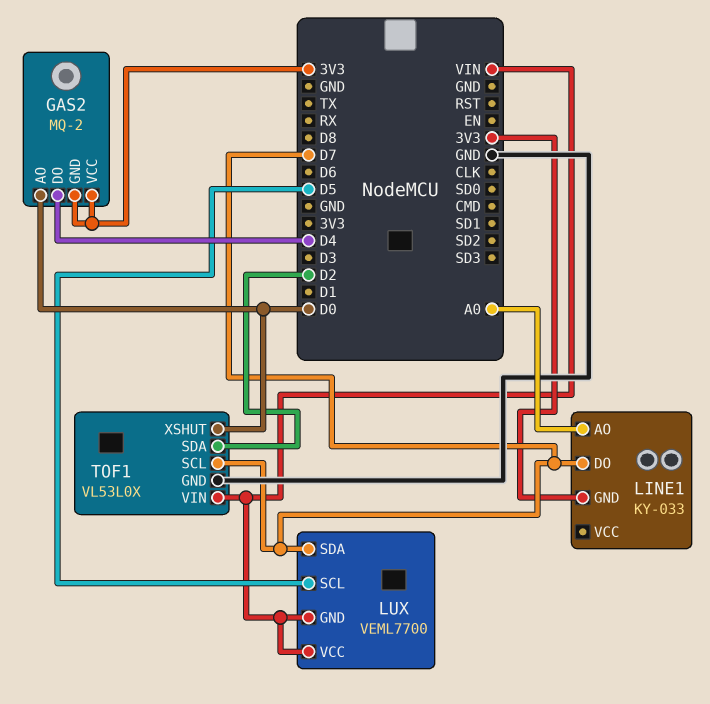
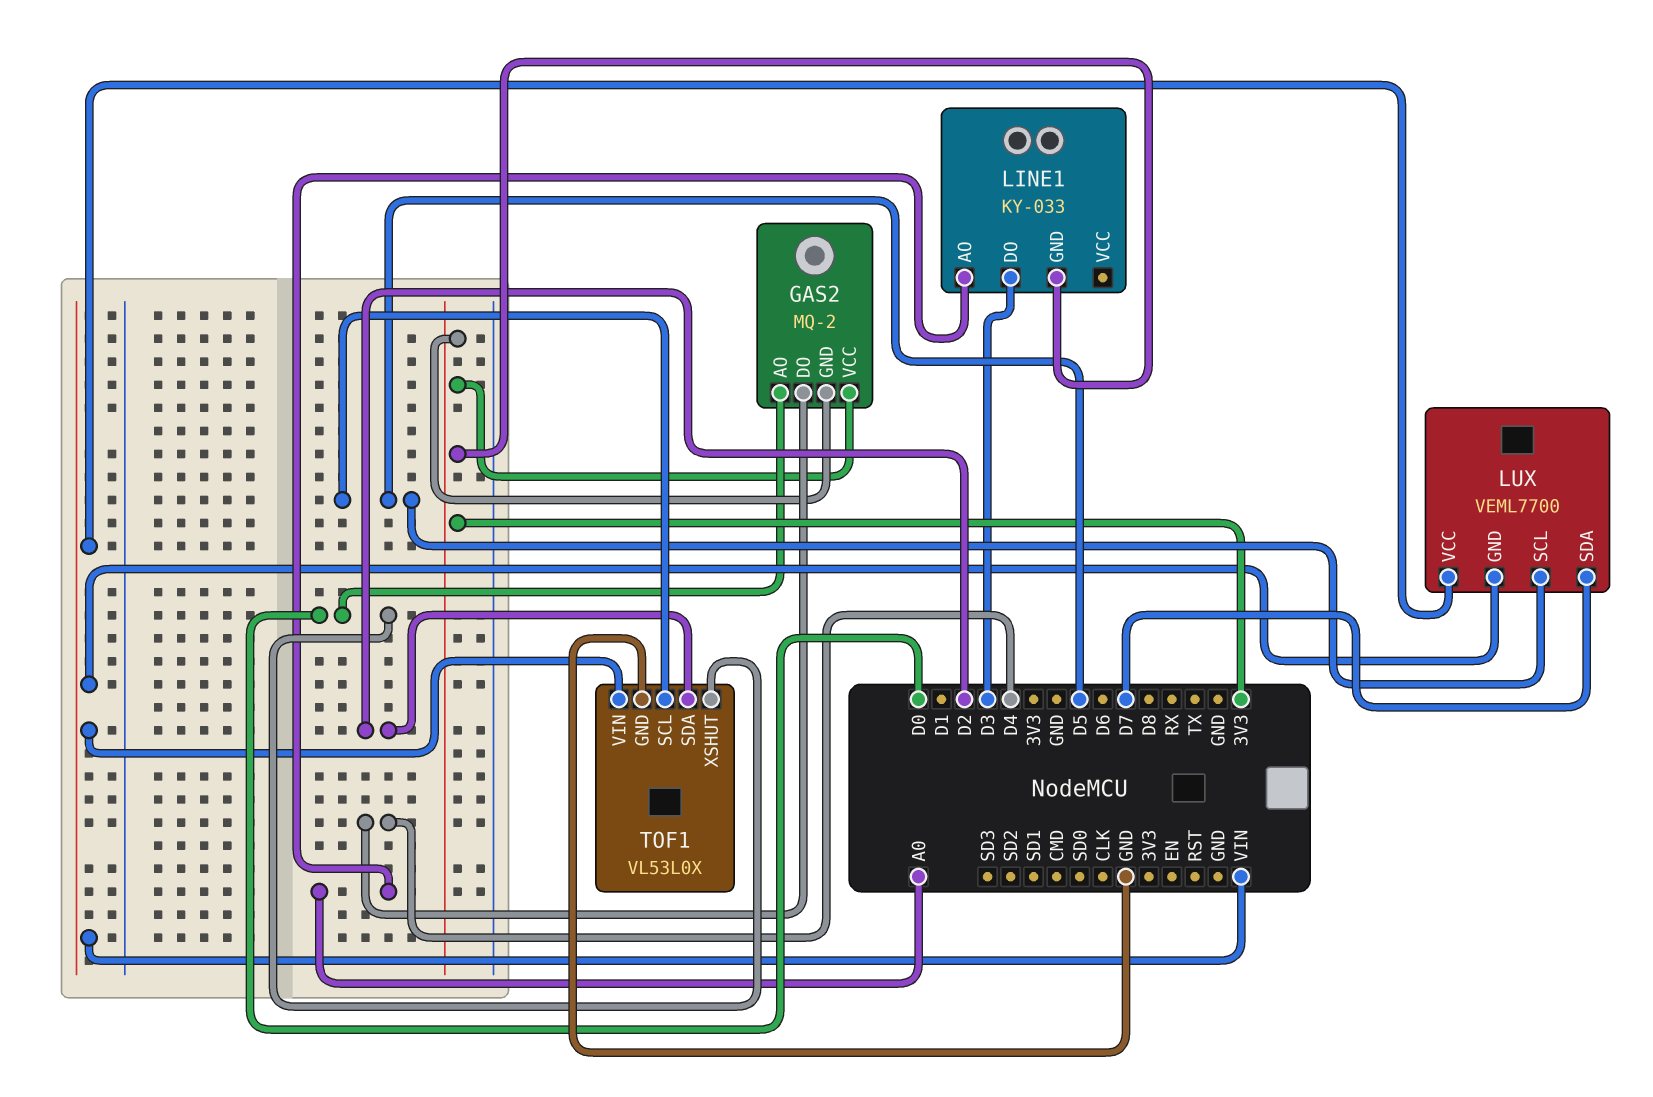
LINE1 pin DO: D7 -> D3
TOF1 pin SCL: D7 -> D5

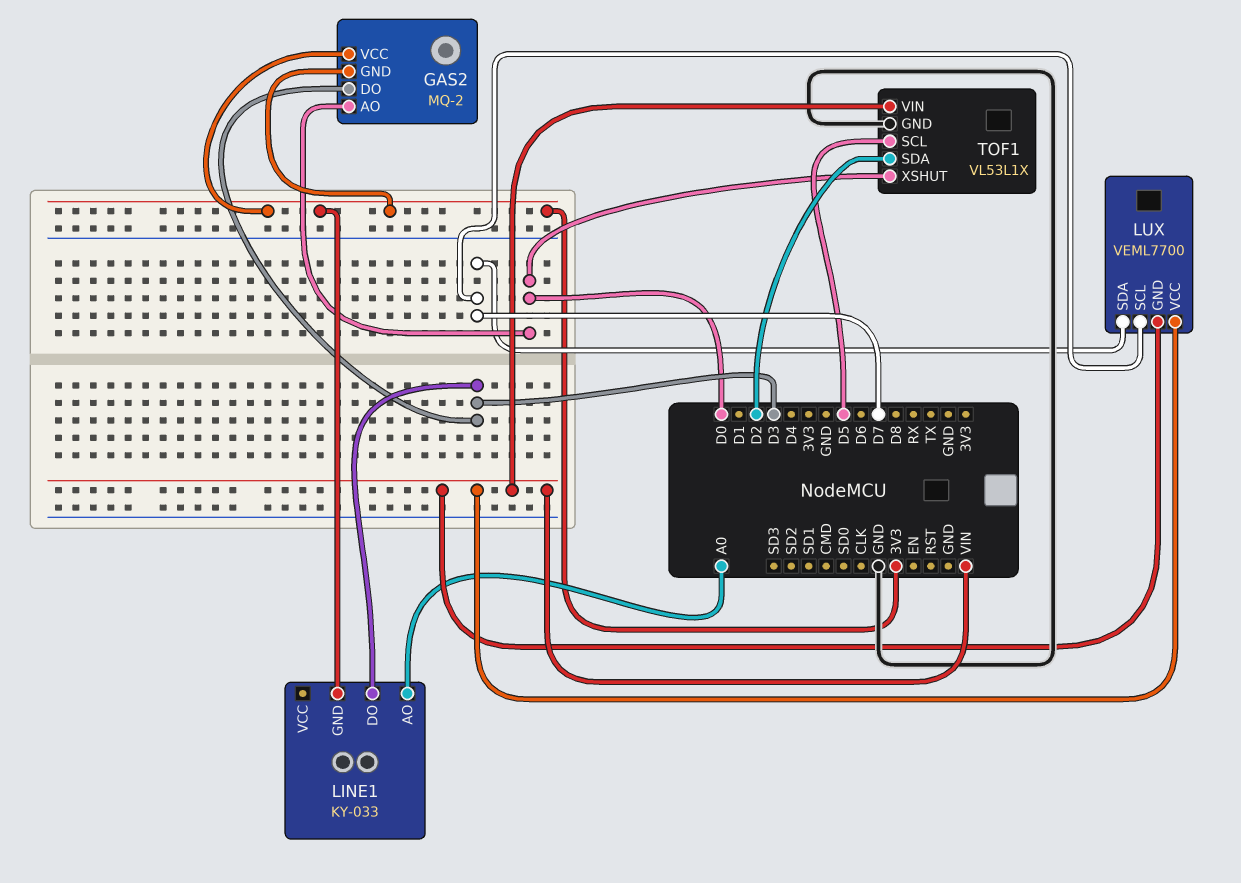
GAS2 pin DO: D4 -> D3
LUX pin SCL: D5 -> D7
TOF1: VL53L0X -> VL53L1X

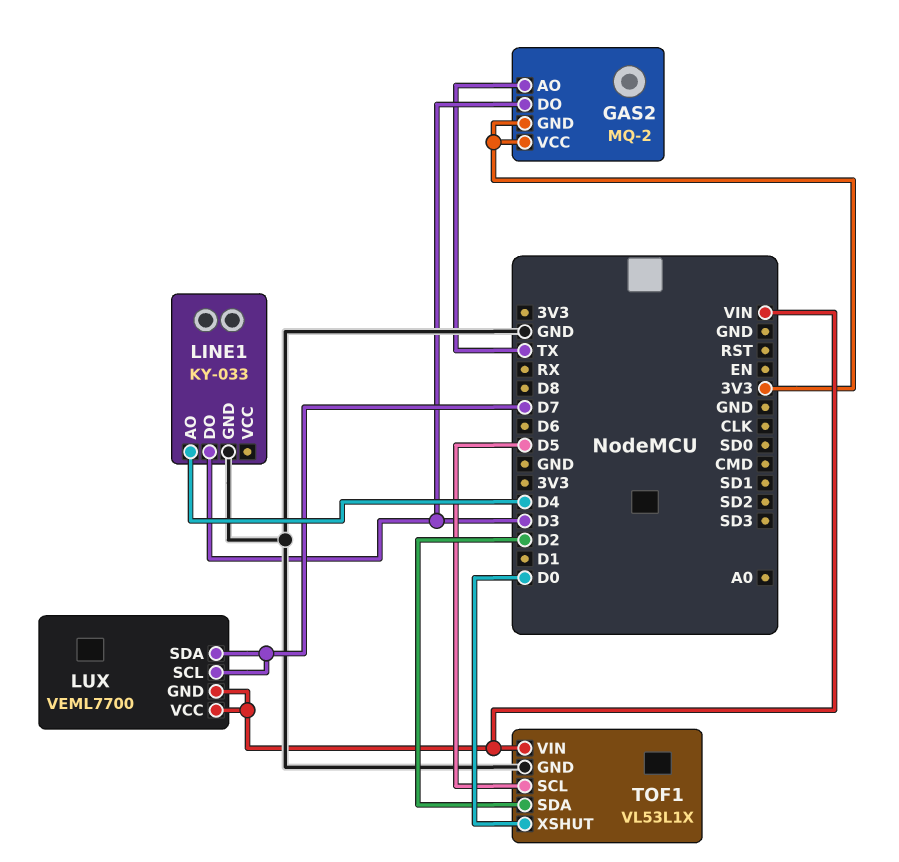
GAS2 pin AO: D0 -> TX
LINE1 pin AO: A0 -> D4
LINE1 pin GND: 3V3 -> GND

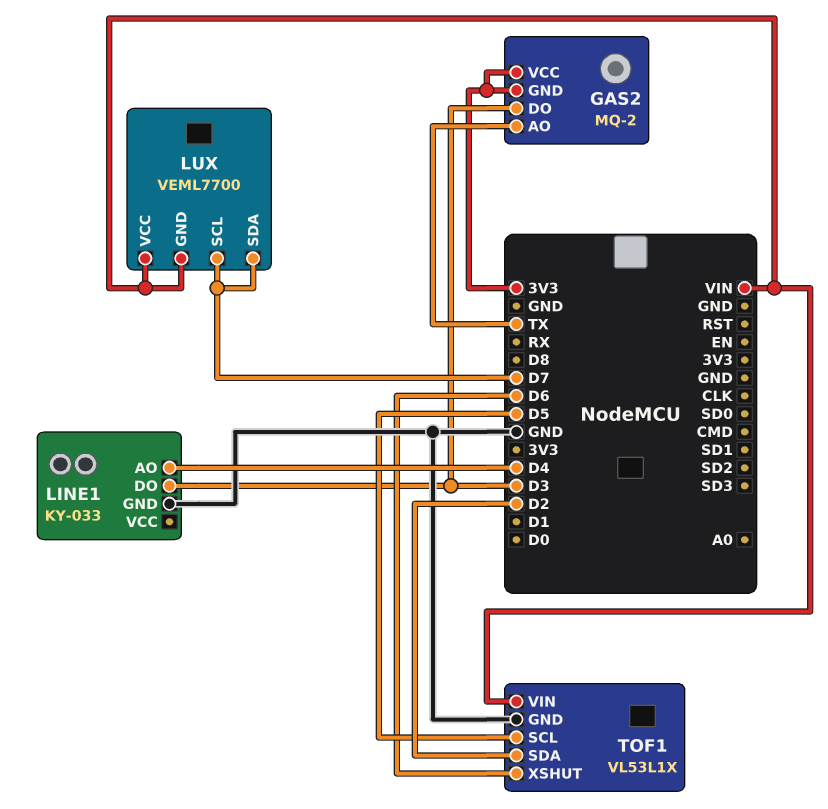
TOF1 pin XSHUT: D0 -> D6

